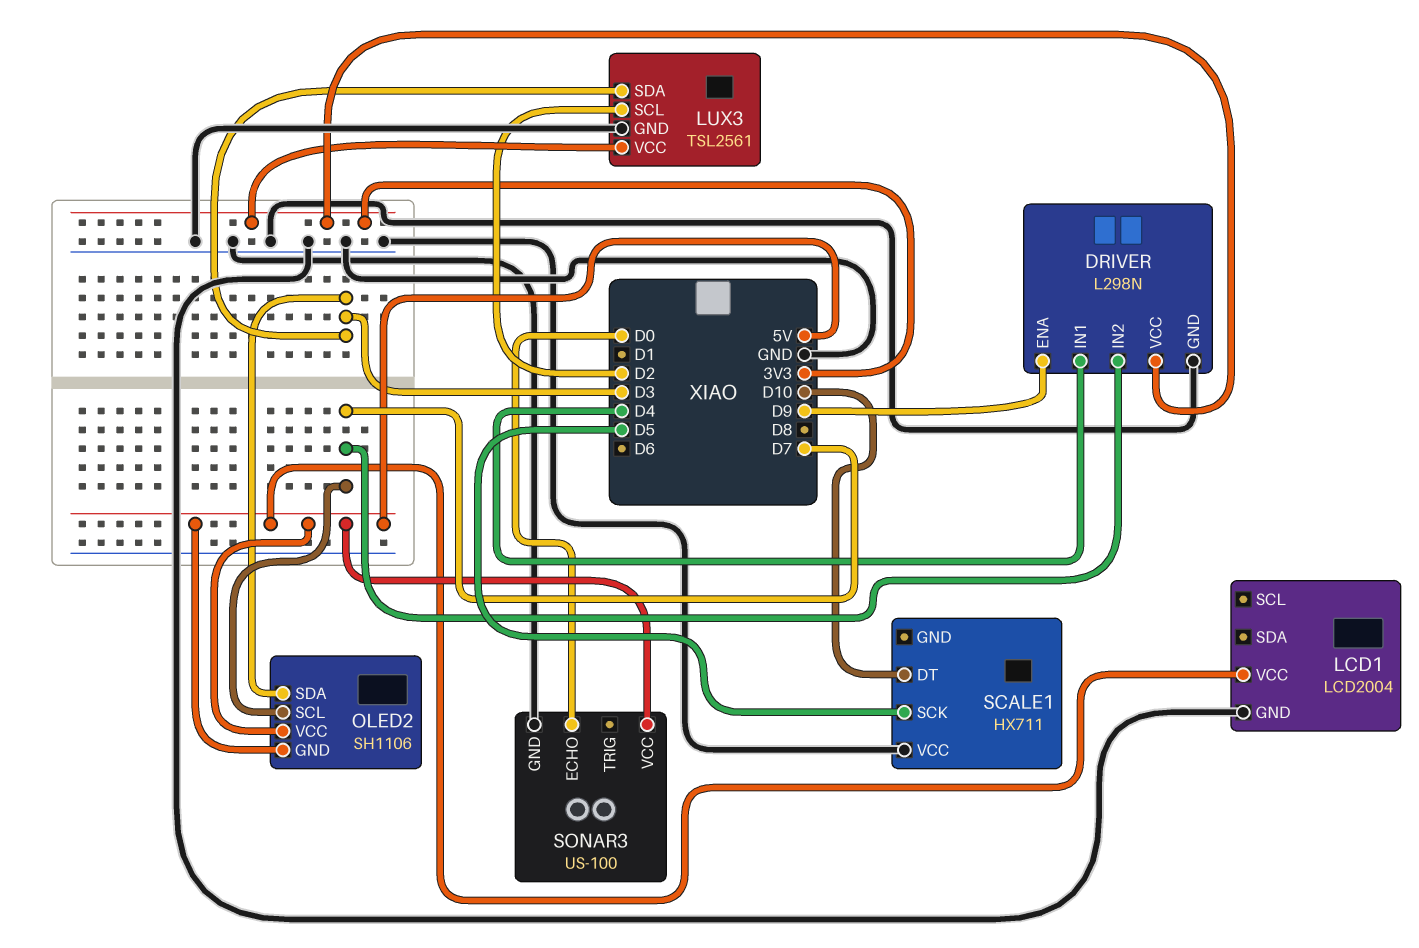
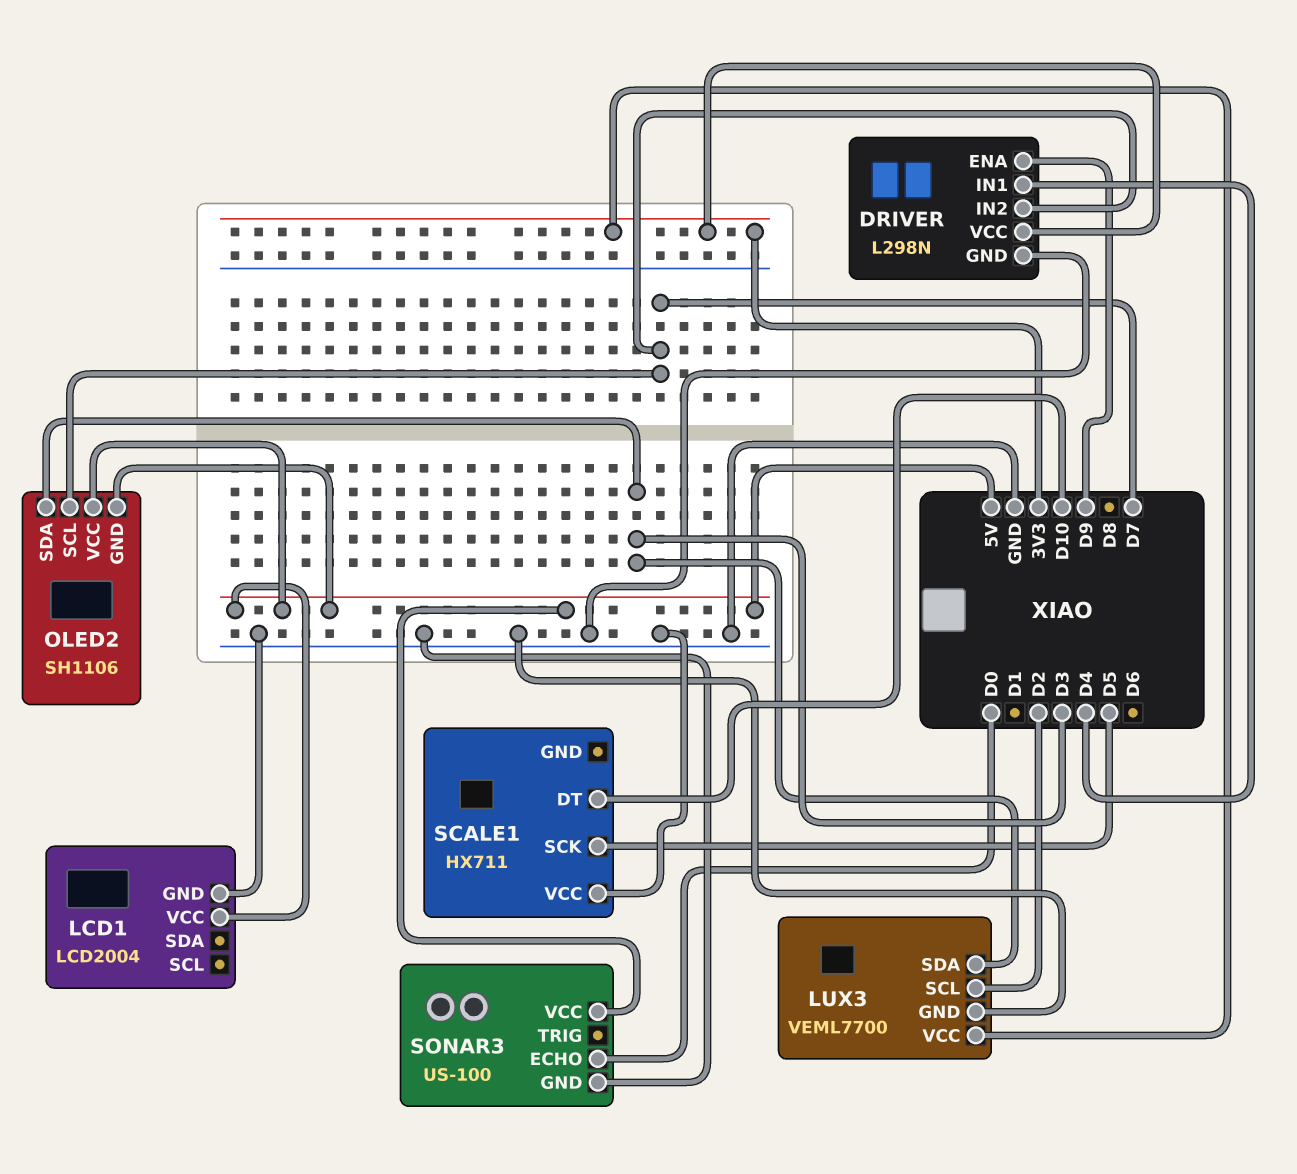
LUX3: TSL2561 -> VEML7700

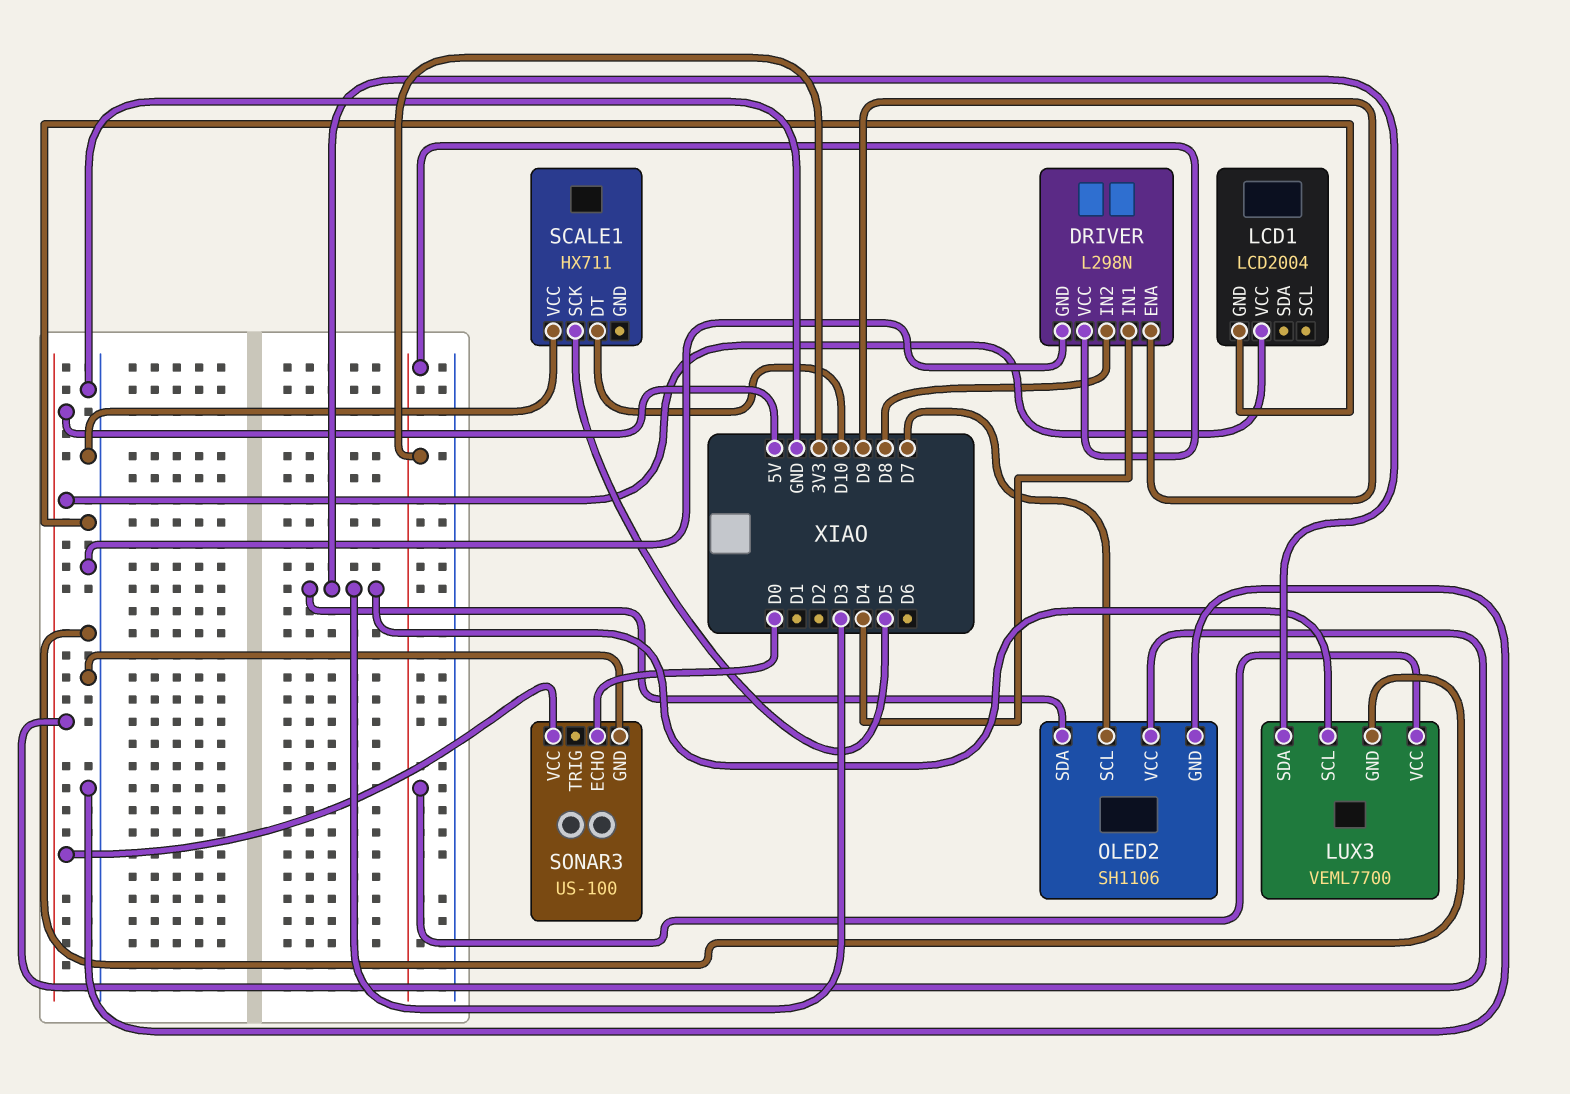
DRIVER pin IN2: D7 -> D8
LUX3 pin SCL: D2 -> D3
OLED2 pin GND: 5V -> GND

